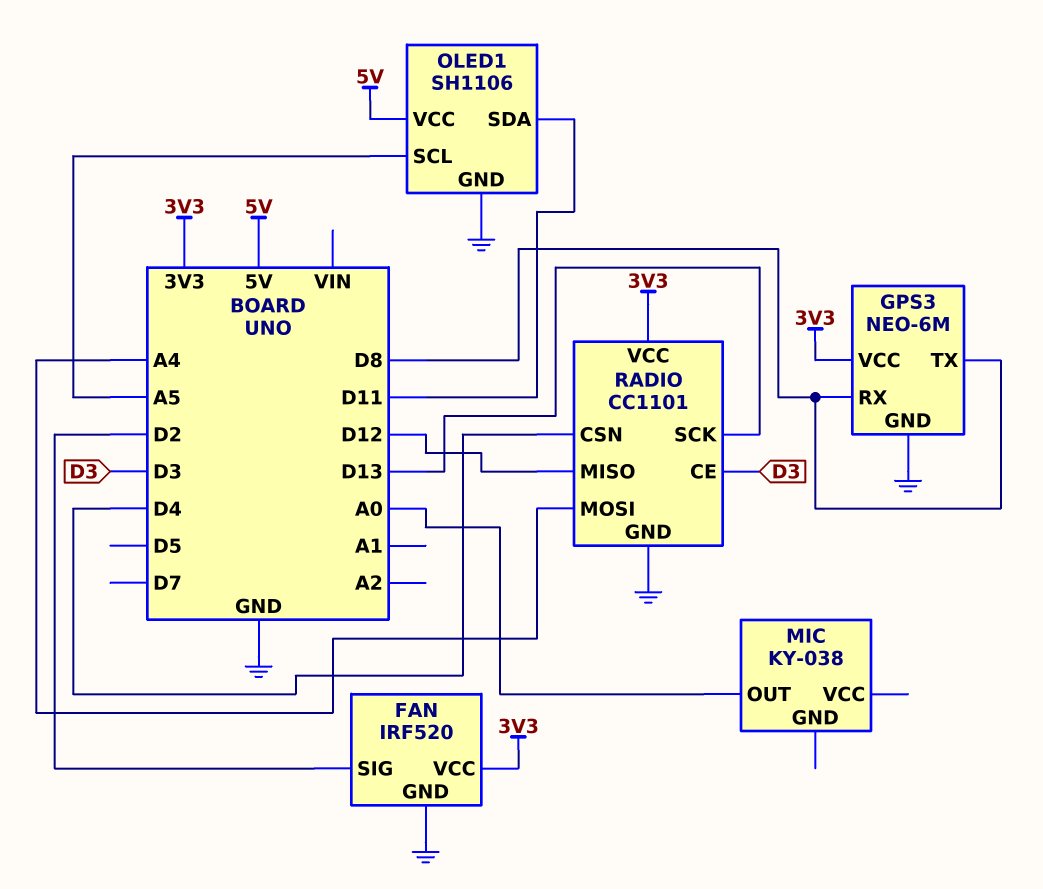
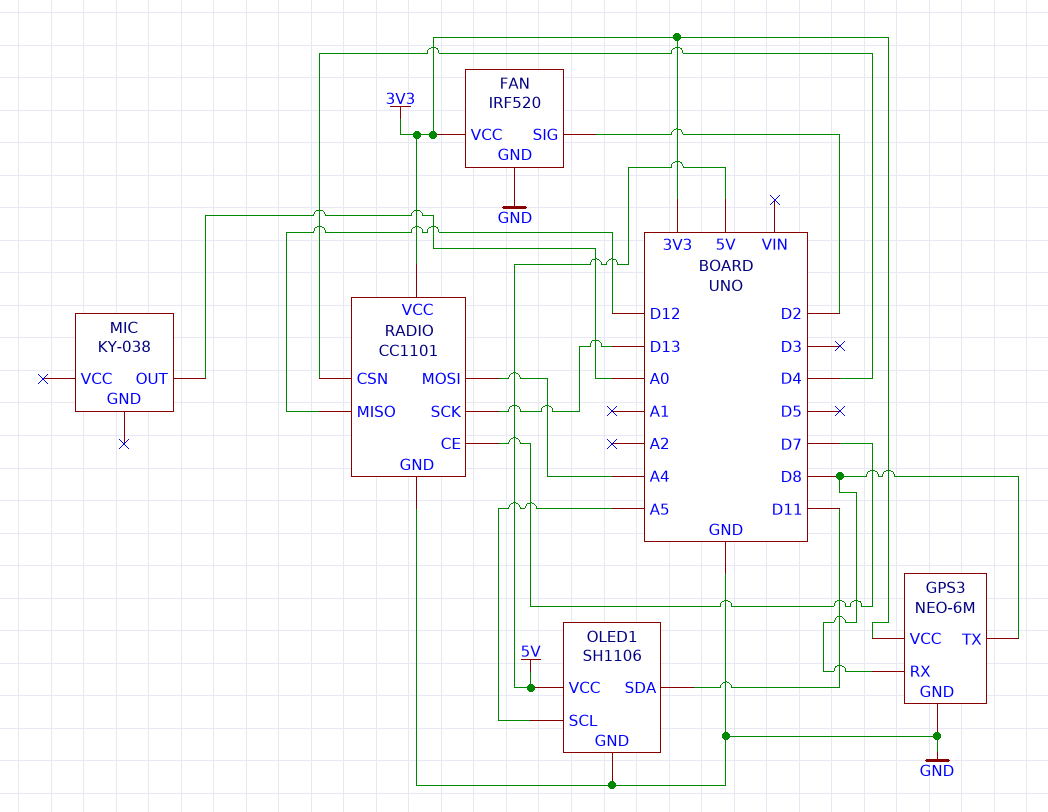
RADIO pin CE: D3 -> D7

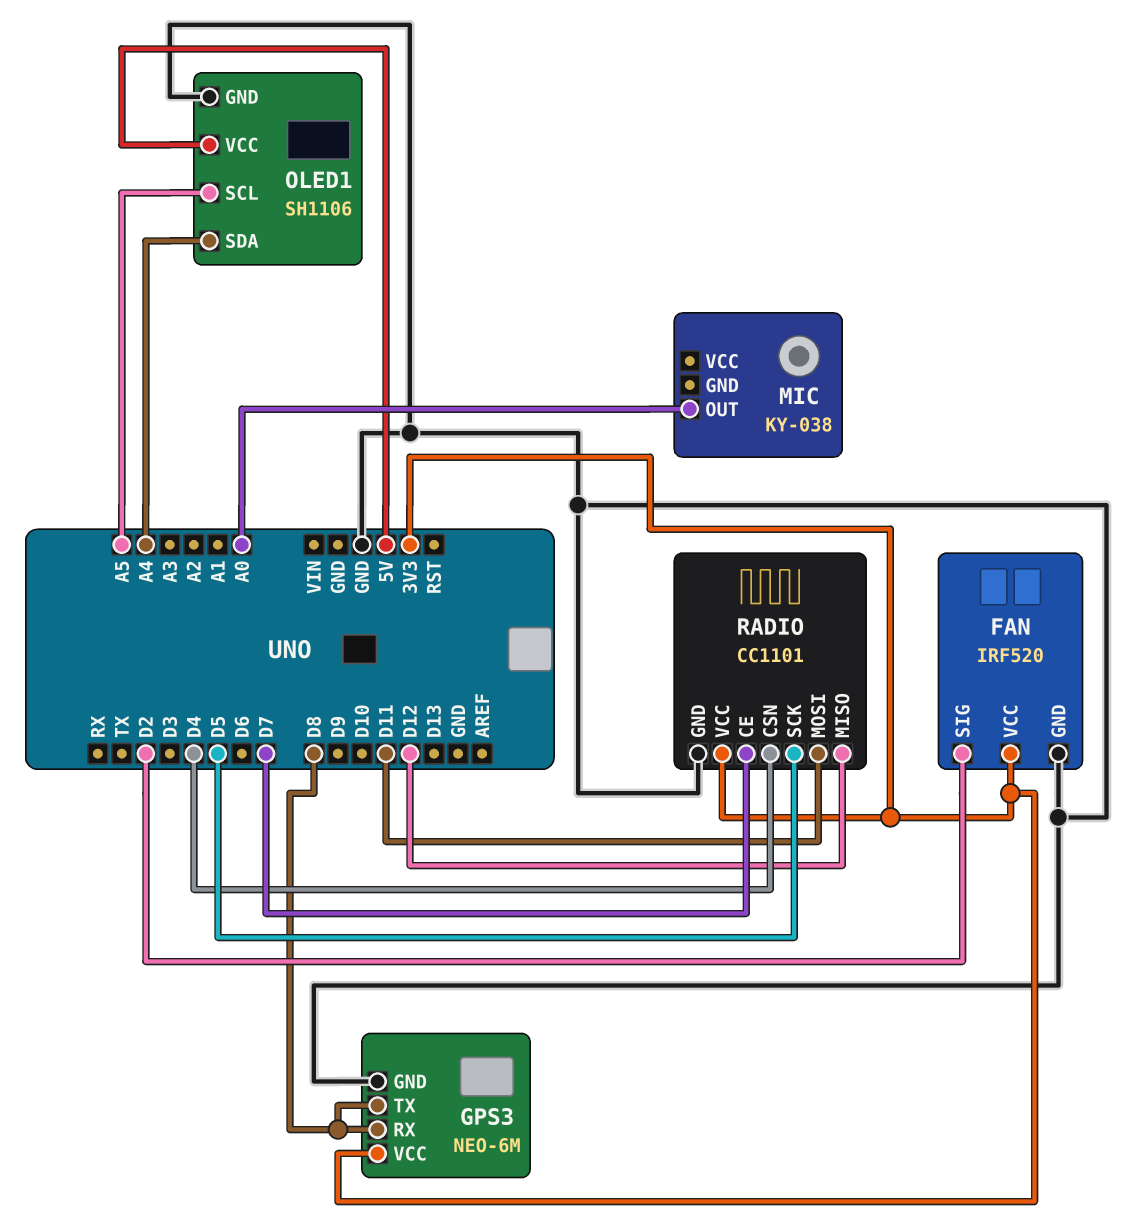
OLED1 pin SDA: D11 -> A4
RADIO pin MOSI: A4 -> D11
RADIO pin SCK: D13 -> D5

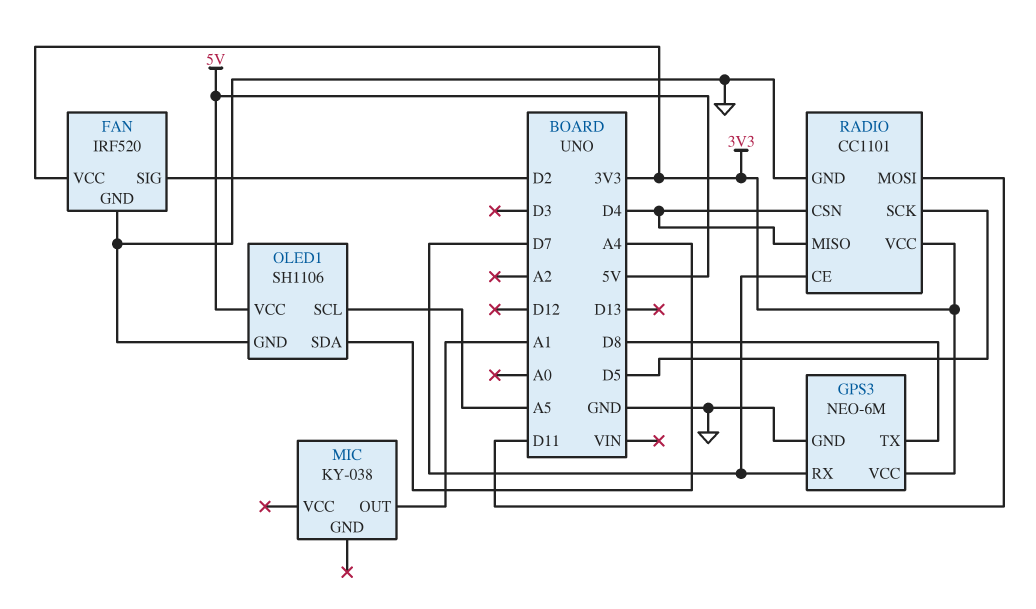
GPS3 pin RX: D8 -> D7
MIC pin OUT: A0 -> A1
RADIO pin MISO: D12 -> D4

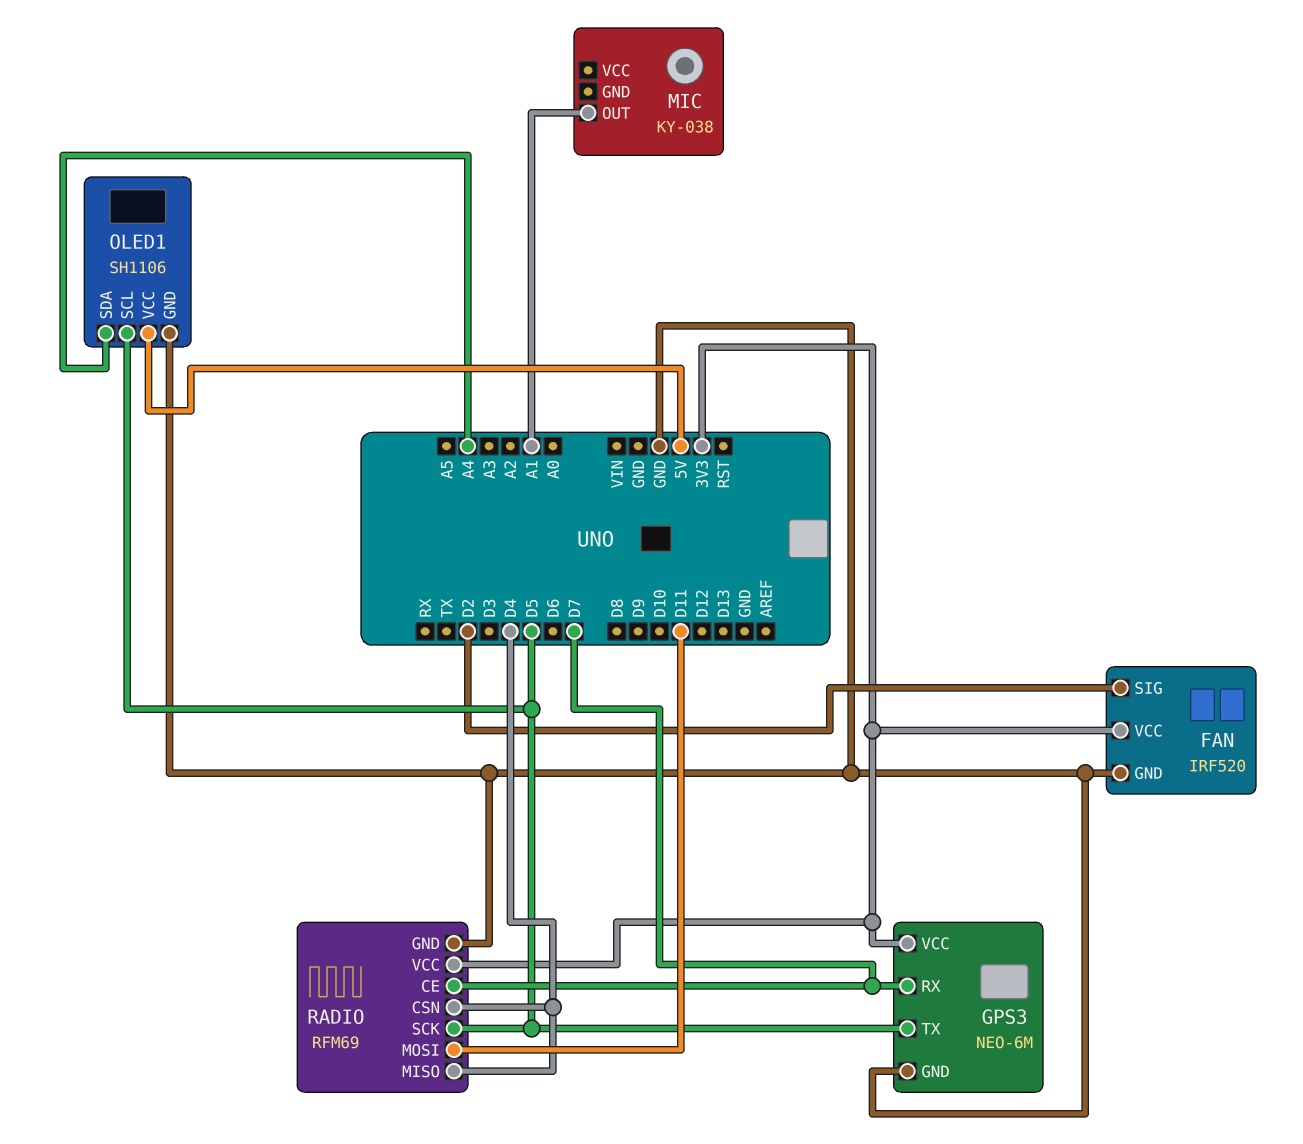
GPS3 pin TX: D8 -> D5
OLED1 pin SCL: A5 -> D5
RADIO: CC1101 -> RFM69

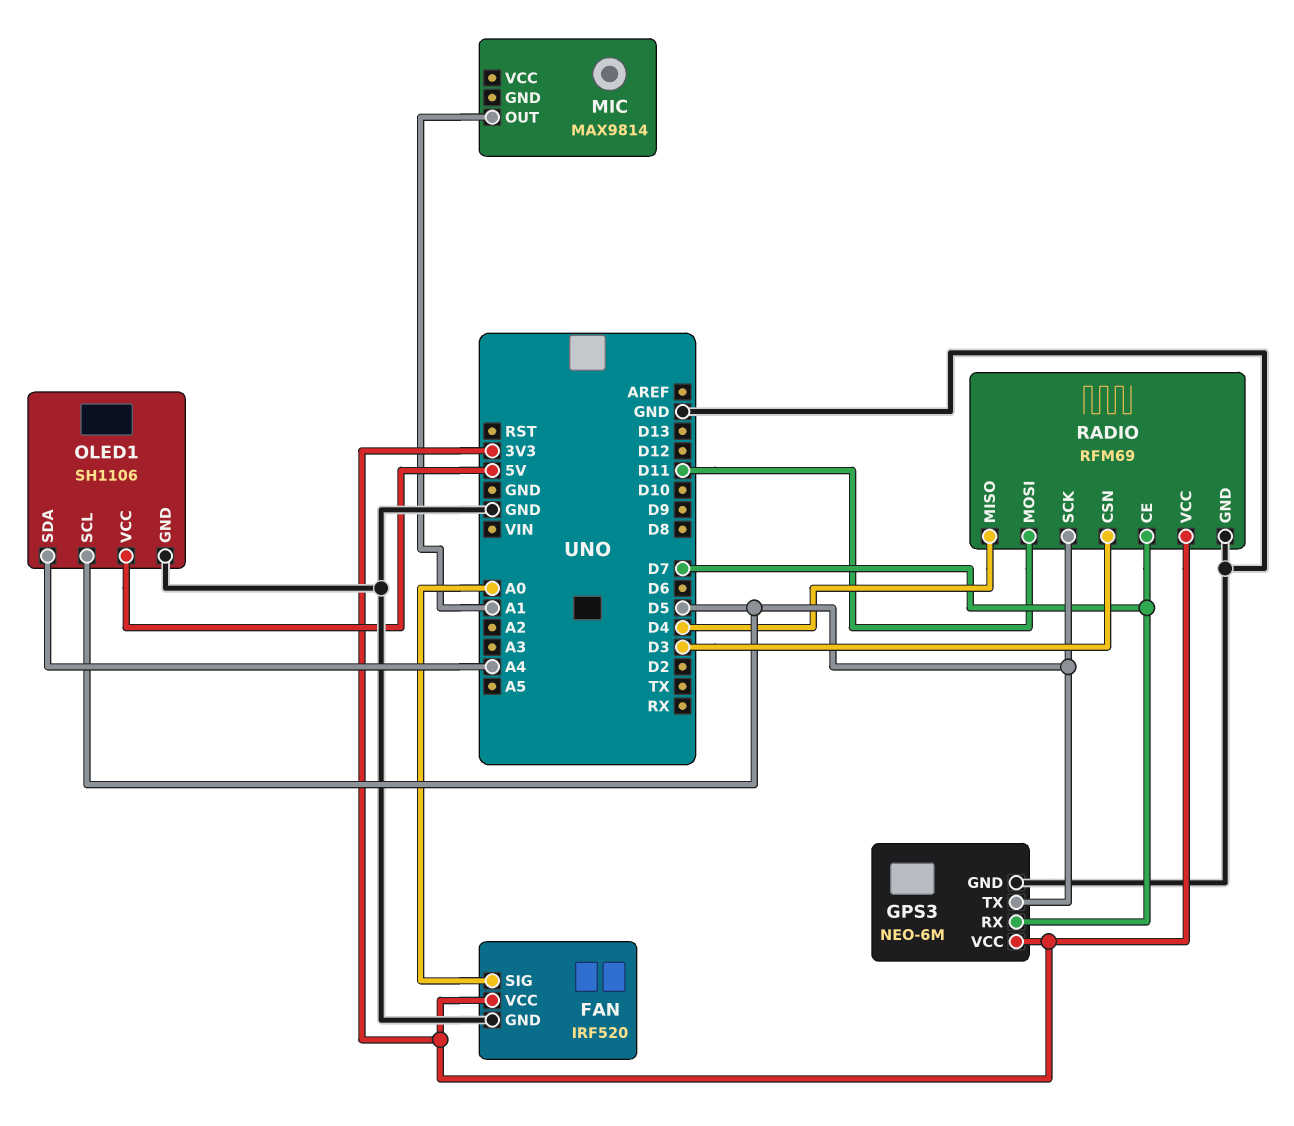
FAN pin SIG: D2 -> A0
MIC: KY-038 -> MAX9814
RADIO pin CSN: D4 -> D3

